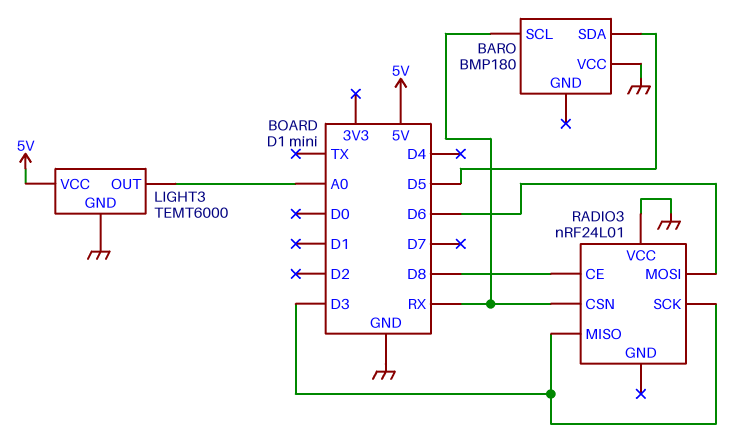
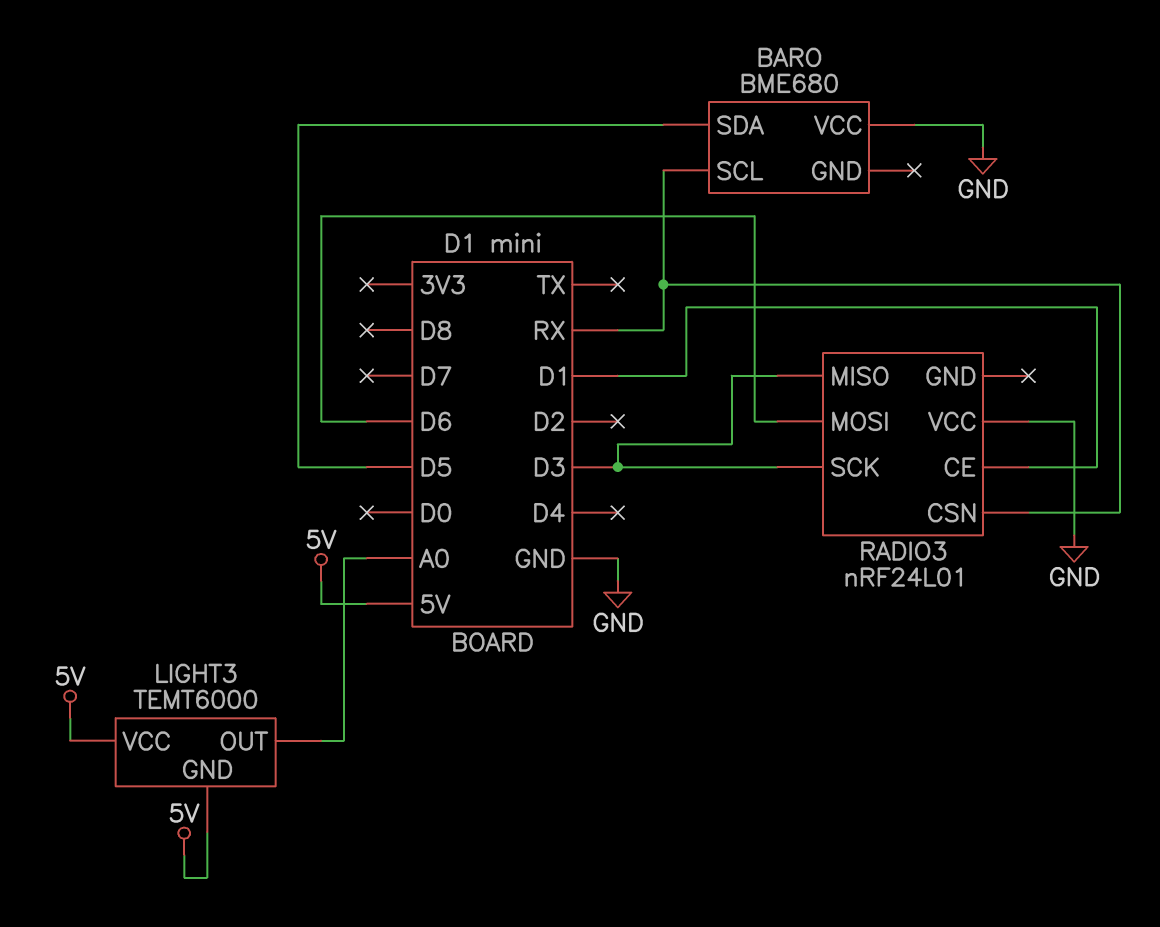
BARO: BMP180 -> BME680
LIGHT3 pin GND: GND -> 5V
RADIO3 pin CE: D8 -> D1

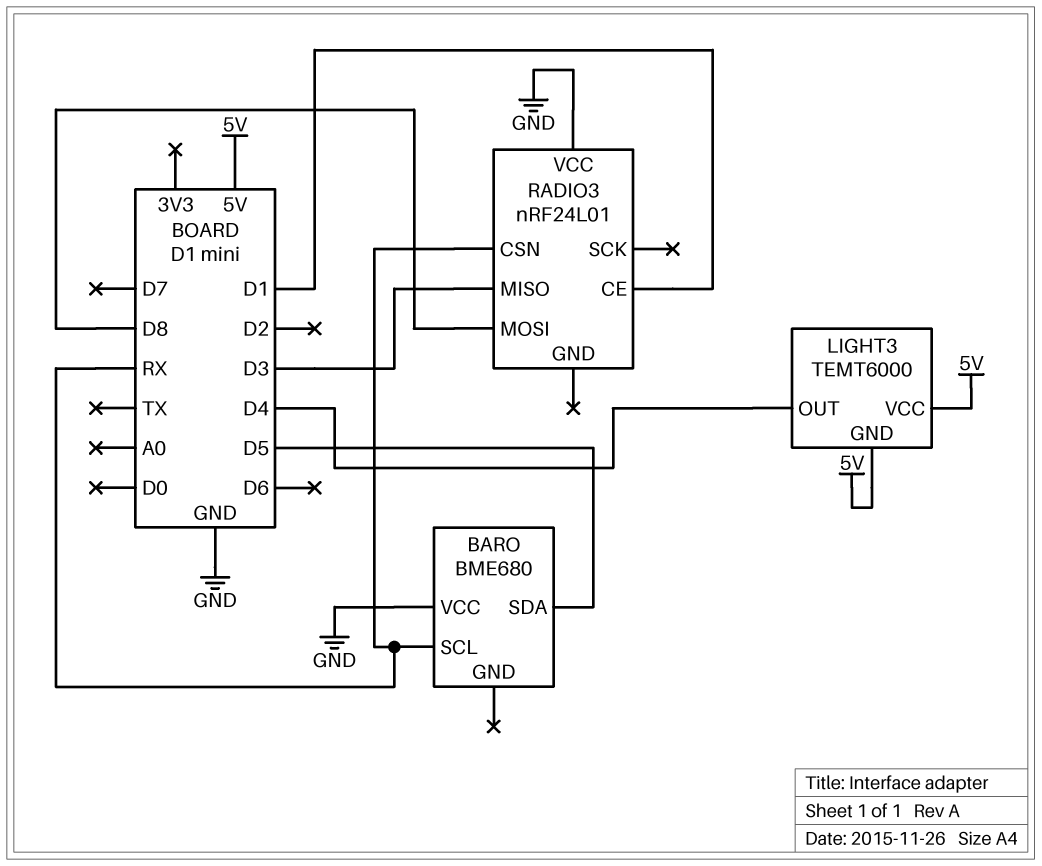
LIGHT3 pin OUT: A0 -> D4
RADIO3 pin MOSI: D6 -> D8
RADIO3 pin SCK: D3 -> none

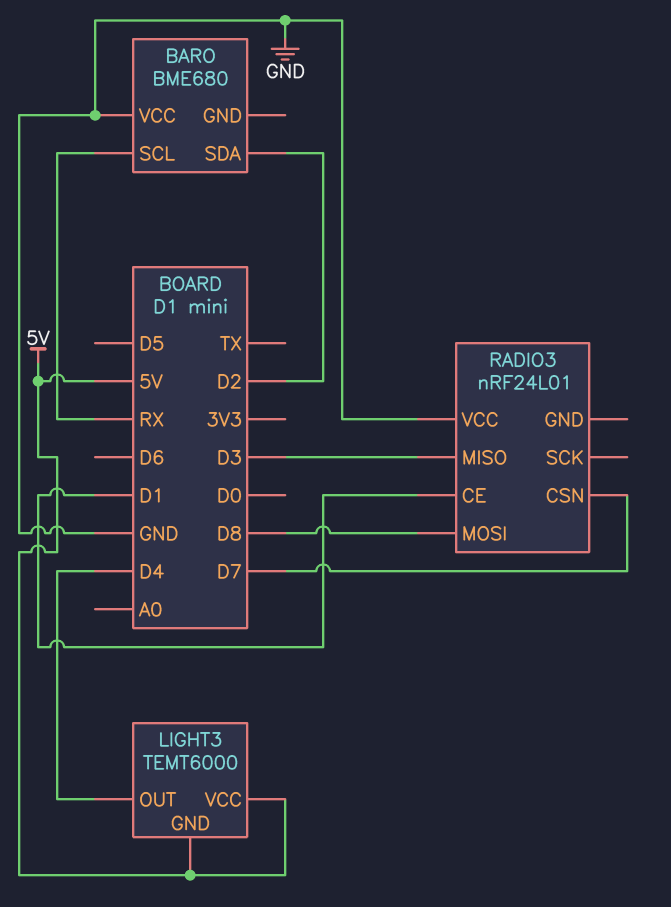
BARO pin SDA: D5 -> D2
RADIO3 pin CSN: RX -> D7

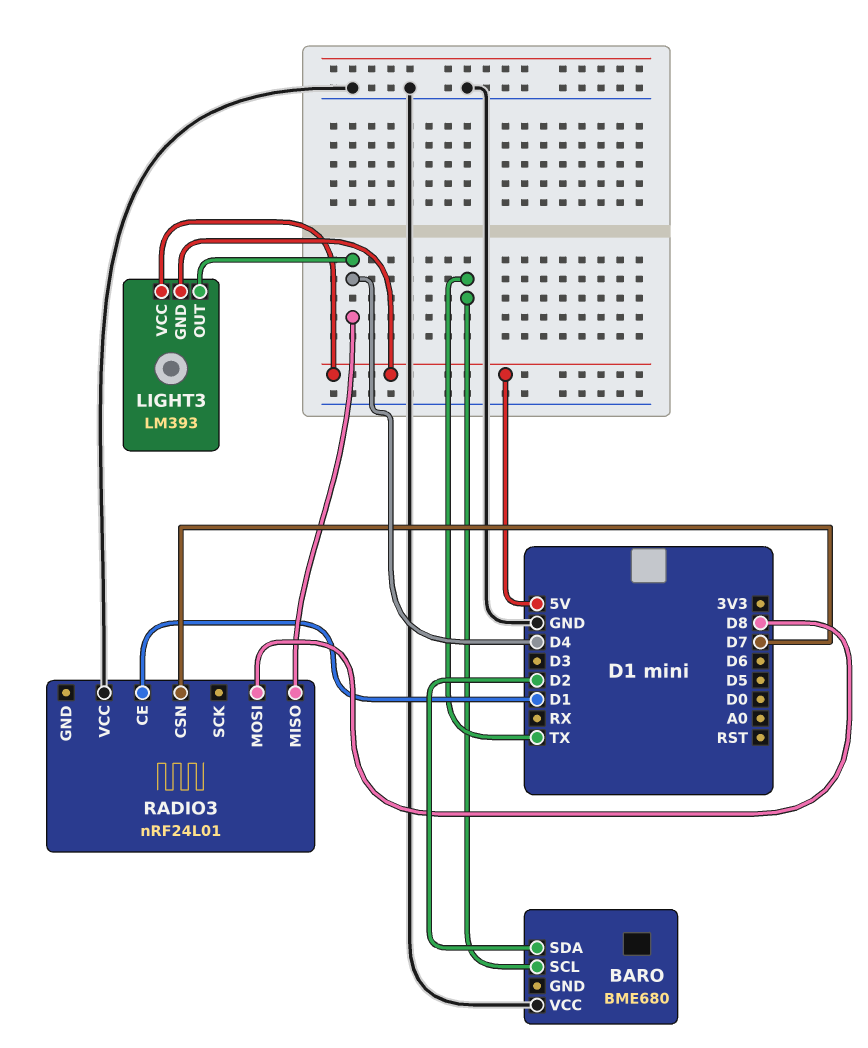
BARO pin SCL: RX -> TX
LIGHT3: TEMT6000 -> LM393
RADIO3 pin MISO: D3 -> D4

